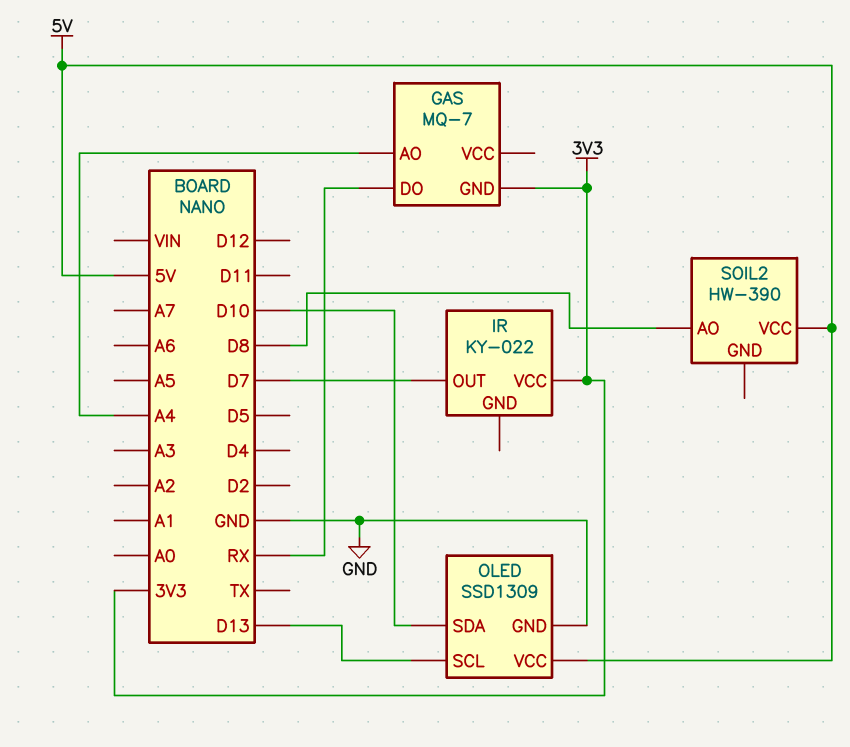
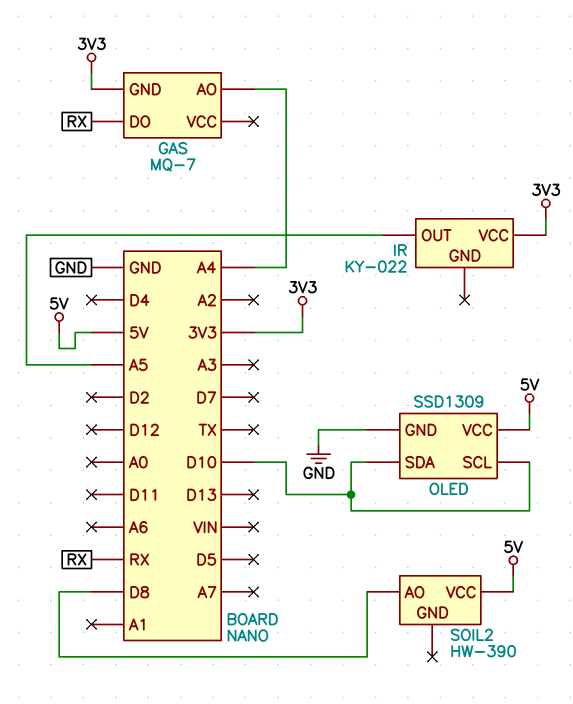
IR pin OUT: D7 -> A5
OLED pin SCL: D13 -> D10

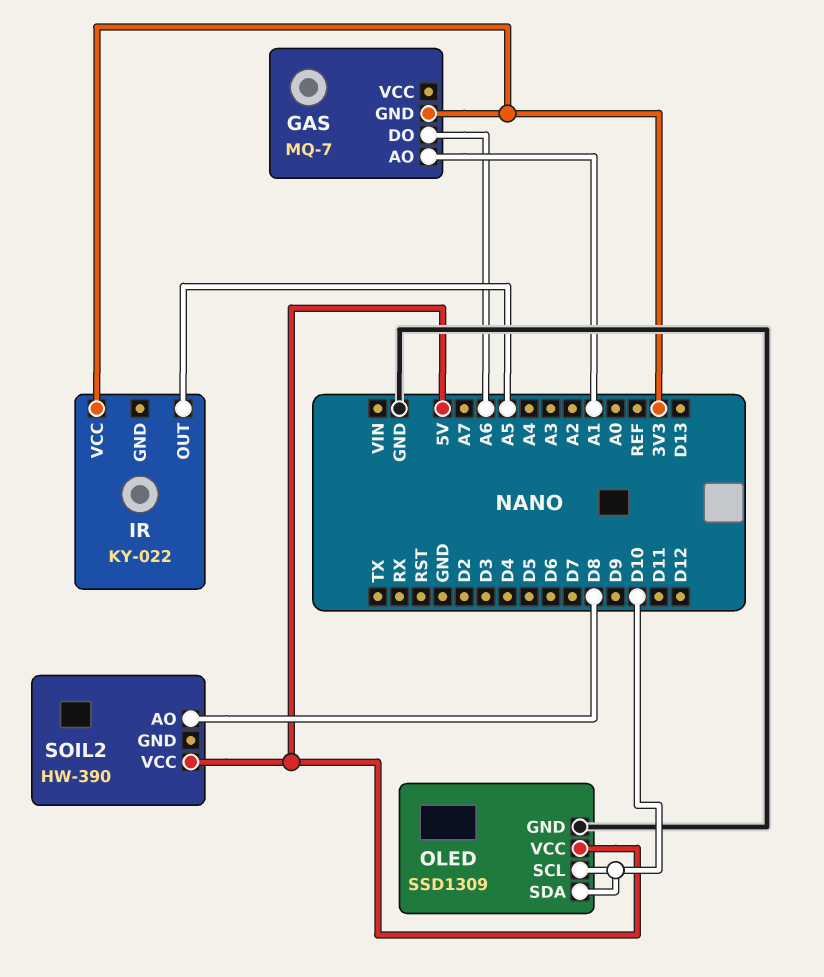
GAS pin AO: A4 -> A1
GAS pin DO: RX -> A6

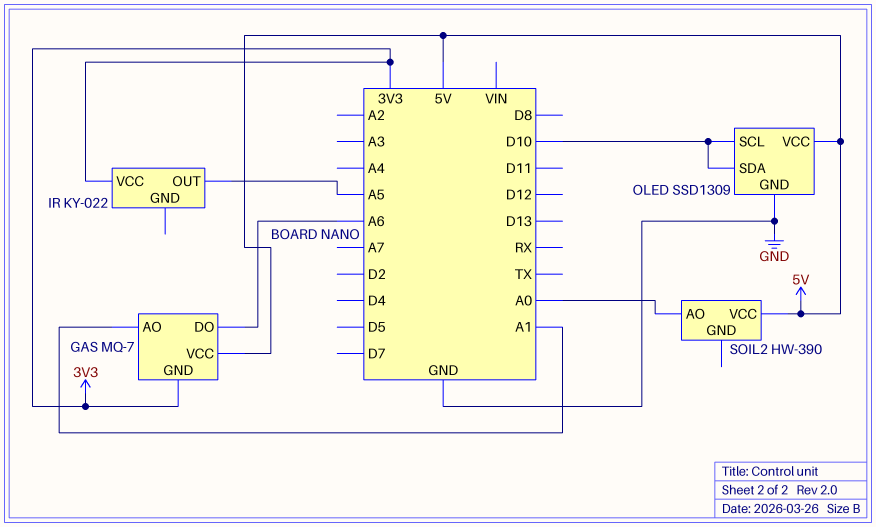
GAS pin VCC: none -> 5V
SOIL2 pin AO: D8 -> A0

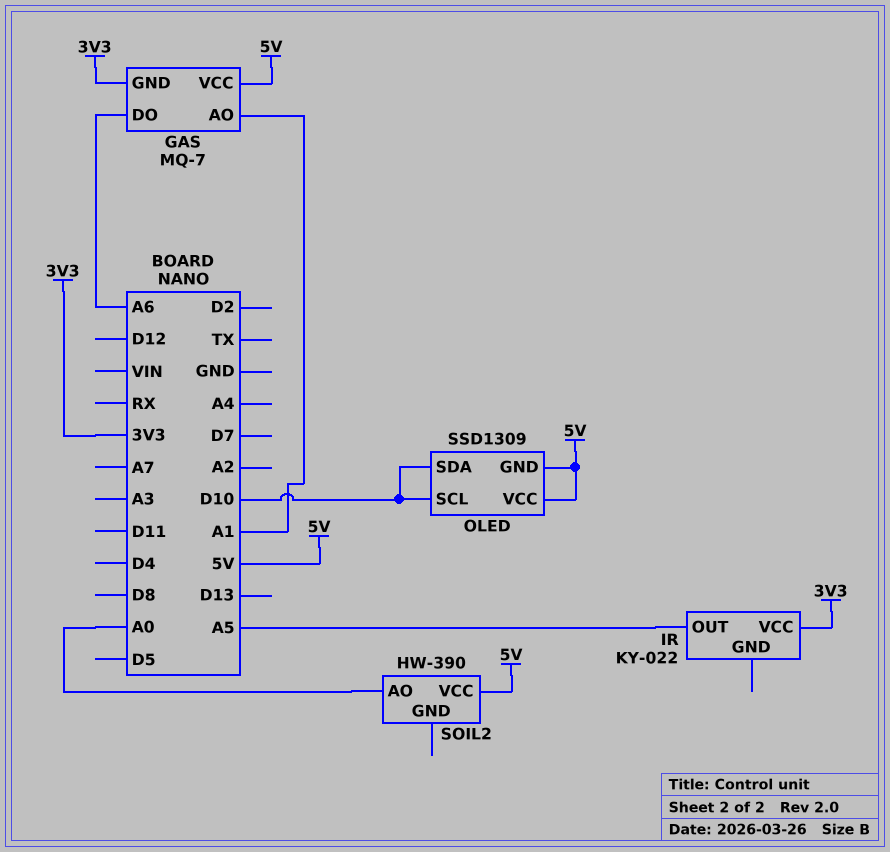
OLED pin GND: GND -> 5V

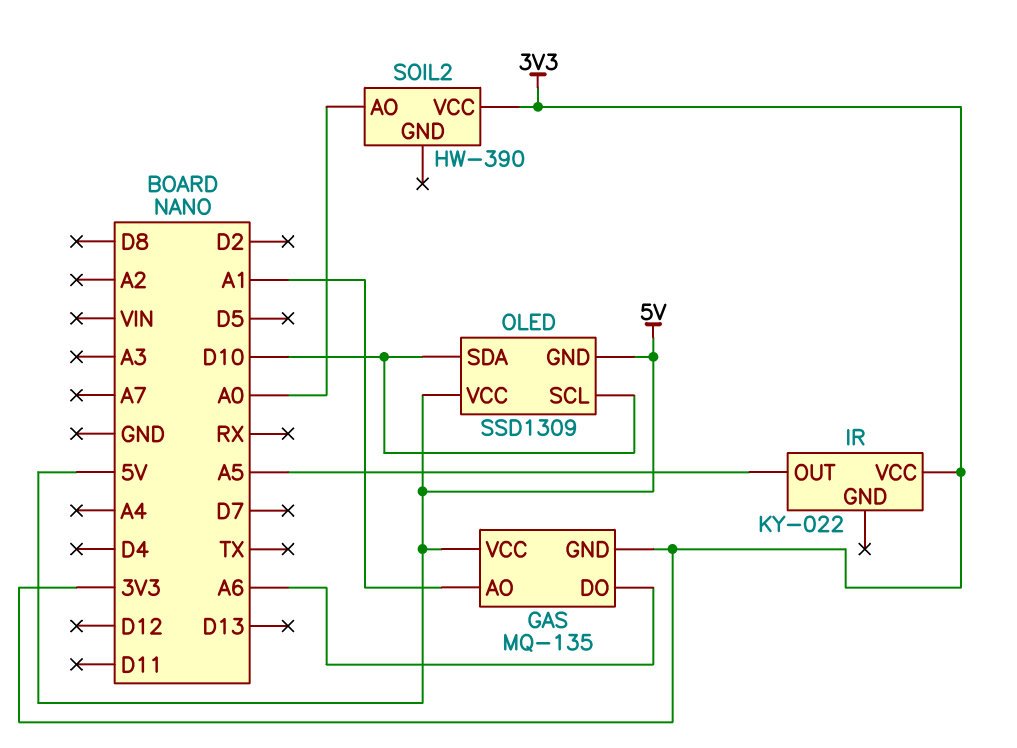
GAS: MQ-7 -> MQ-135
SOIL2 pin VCC: 5V -> 3V3

